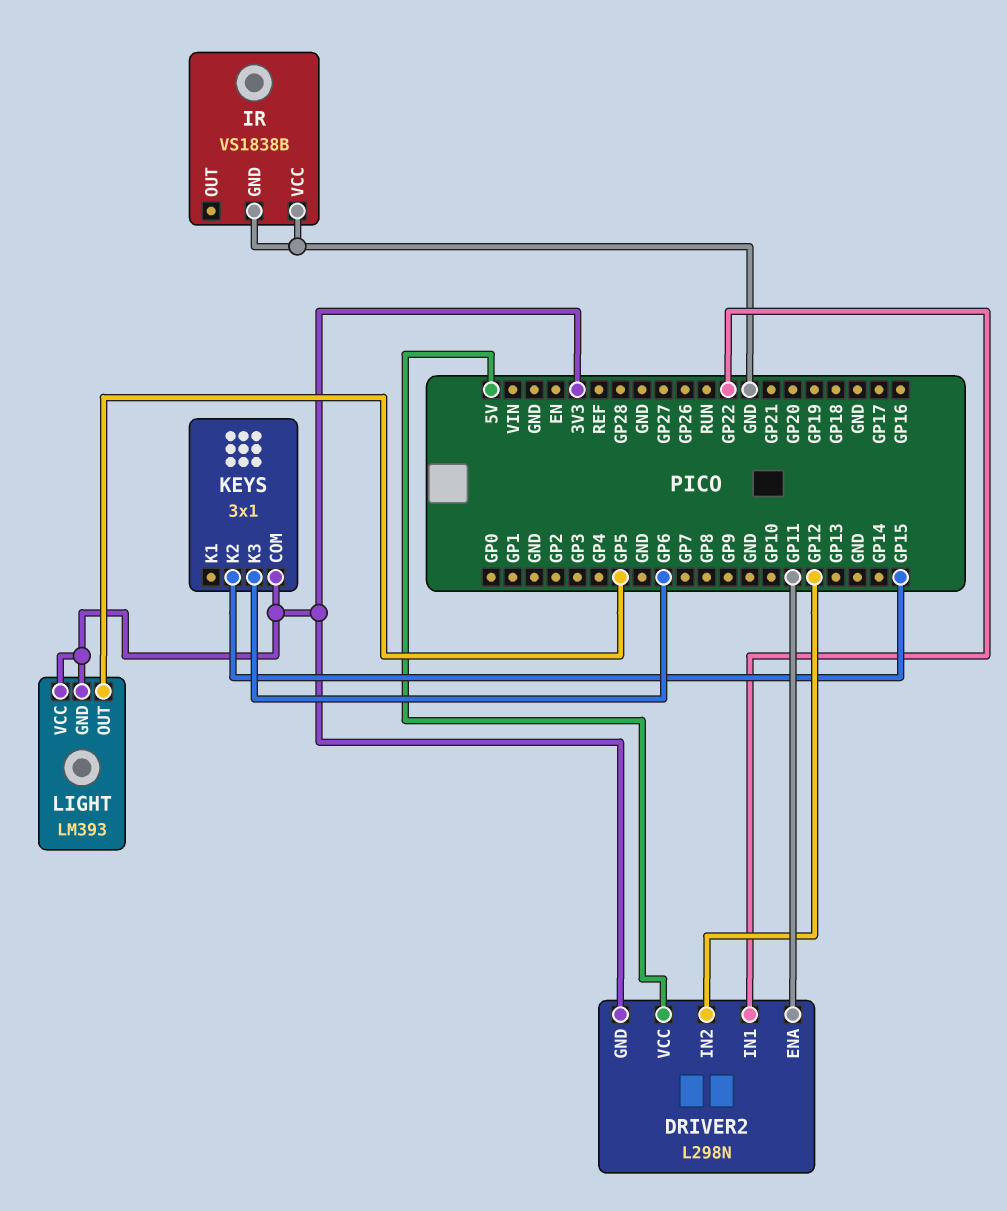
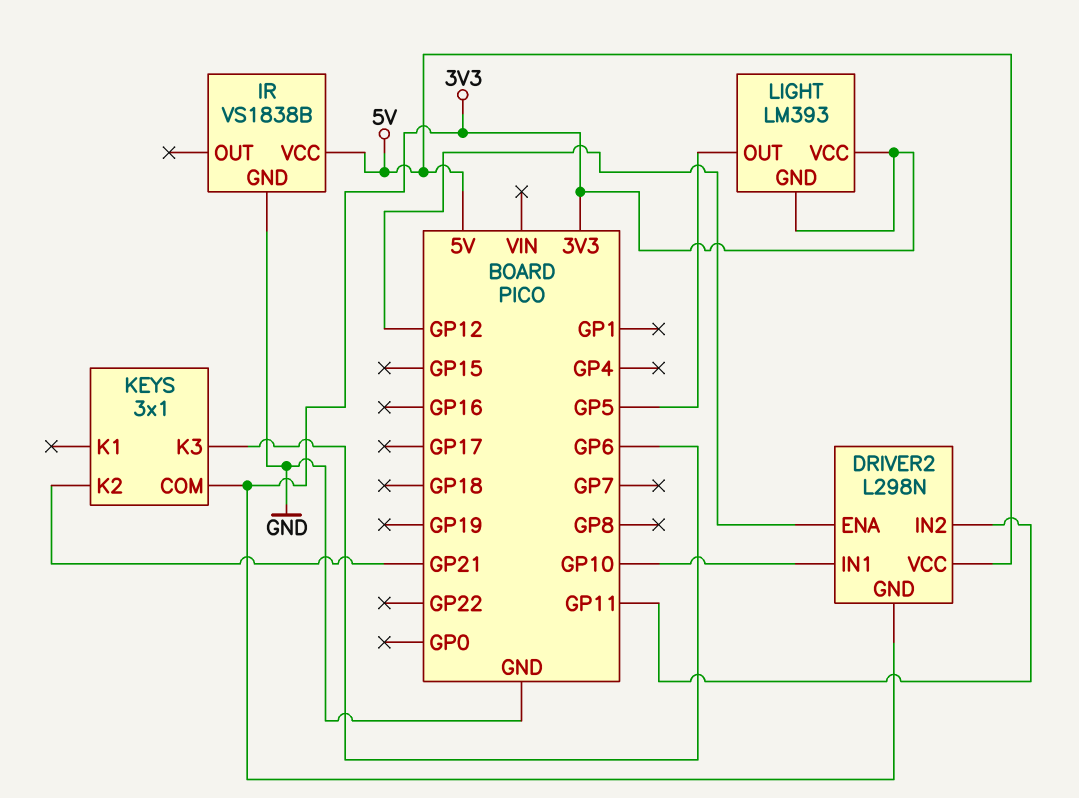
DRIVER2 pin ENA: GP11 -> GP12
DRIVER2 pin IN1: GP22 -> GP10
DRIVER2 pin IN2: GP12 -> GP11
IR pin VCC: GND -> 5V
KEYS pin K2: GP15 -> GP21

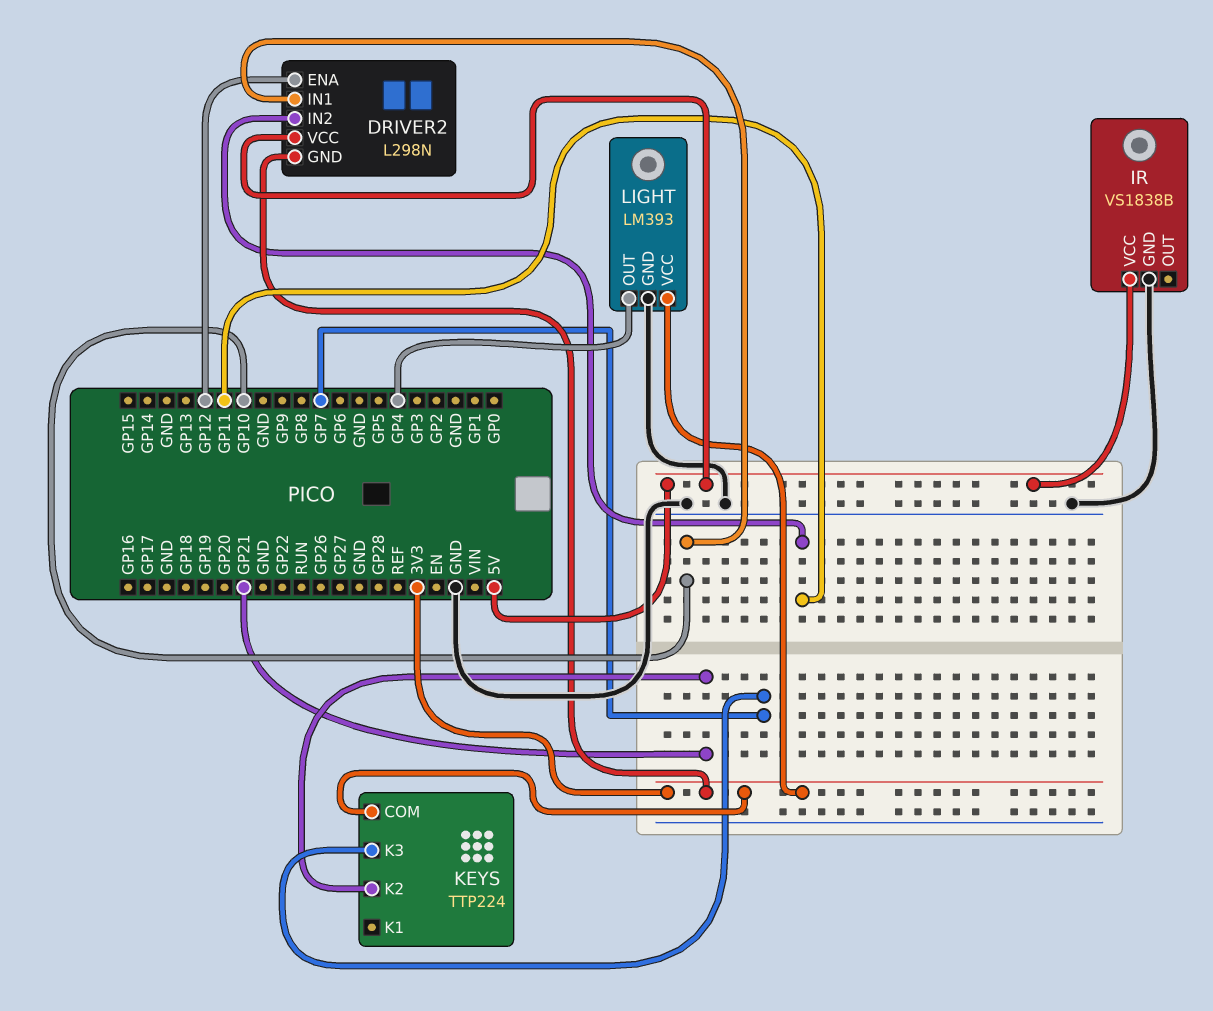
KEYS: 3x1 -> TTP224
KEYS pin K3: GP6 -> GP7
LIGHT pin GND: 3V3 -> GND
LIGHT pin OUT: GP5 -> GP4

